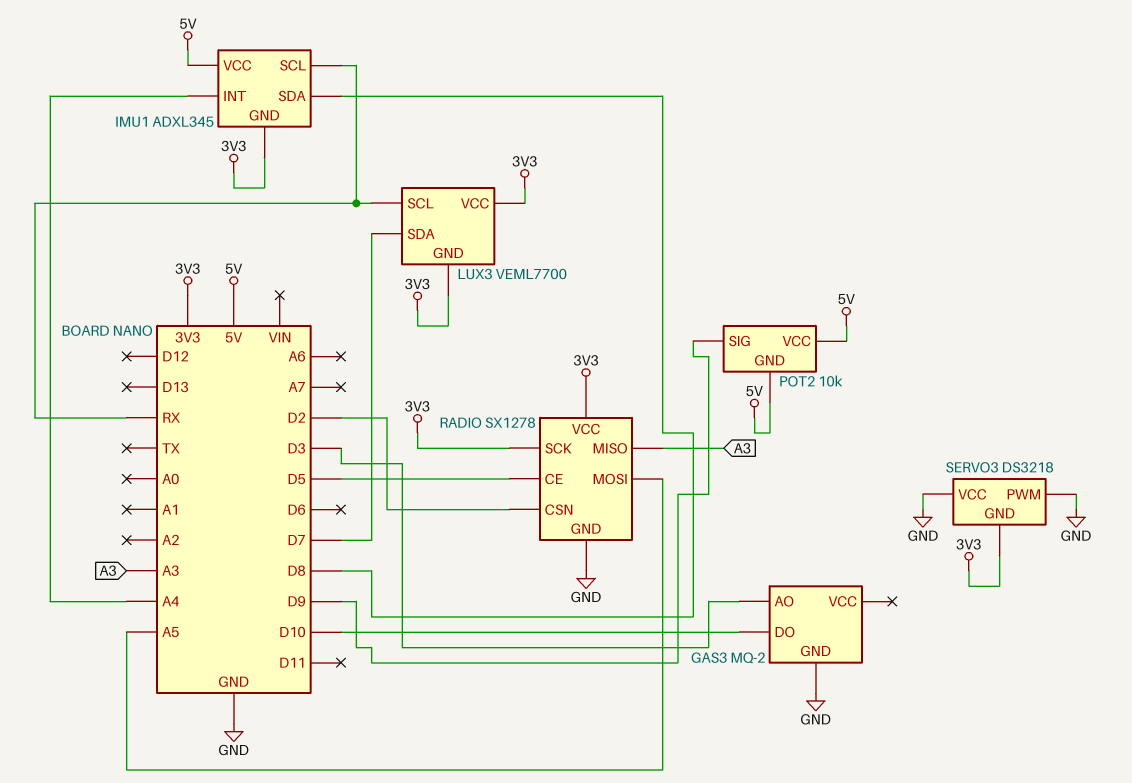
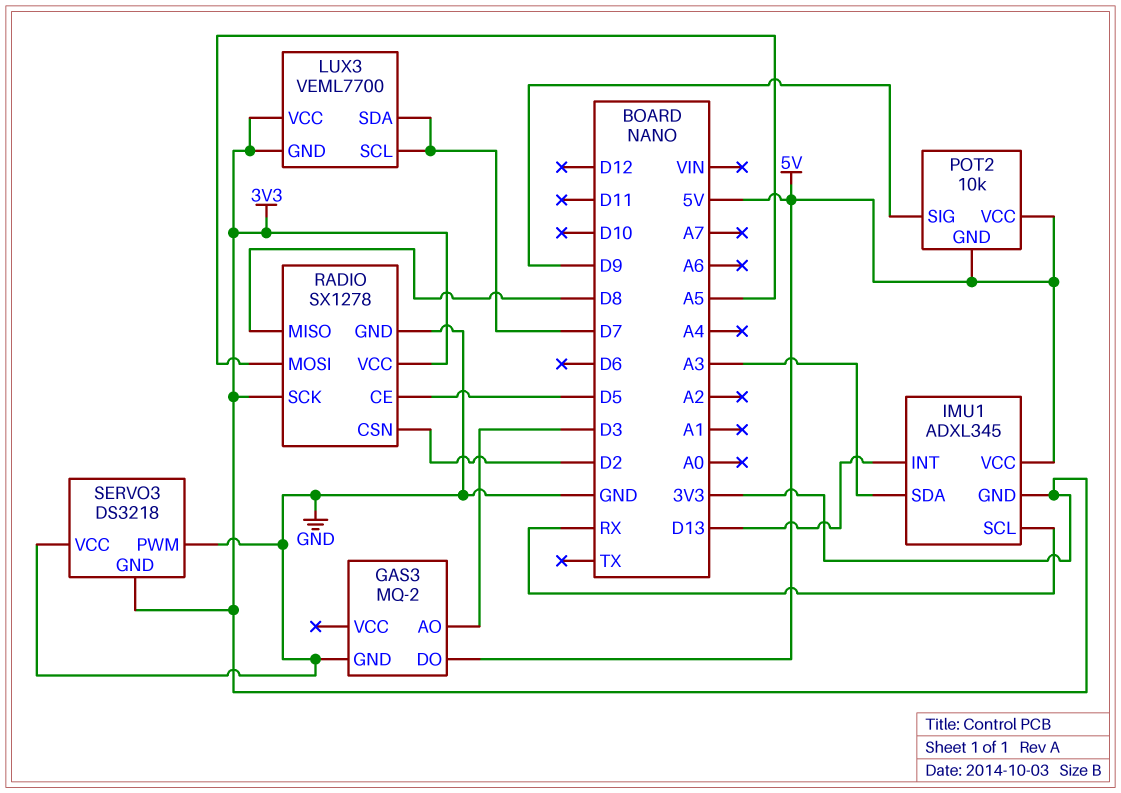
GAS3 pin DO: D10 -> 5V
IMU1 pin INT: A4 -> D13
IMU1 pin SDA: D8 -> A3
LUX3 pin SCL: RX -> D7
RADIO pin MISO: A3 -> D8

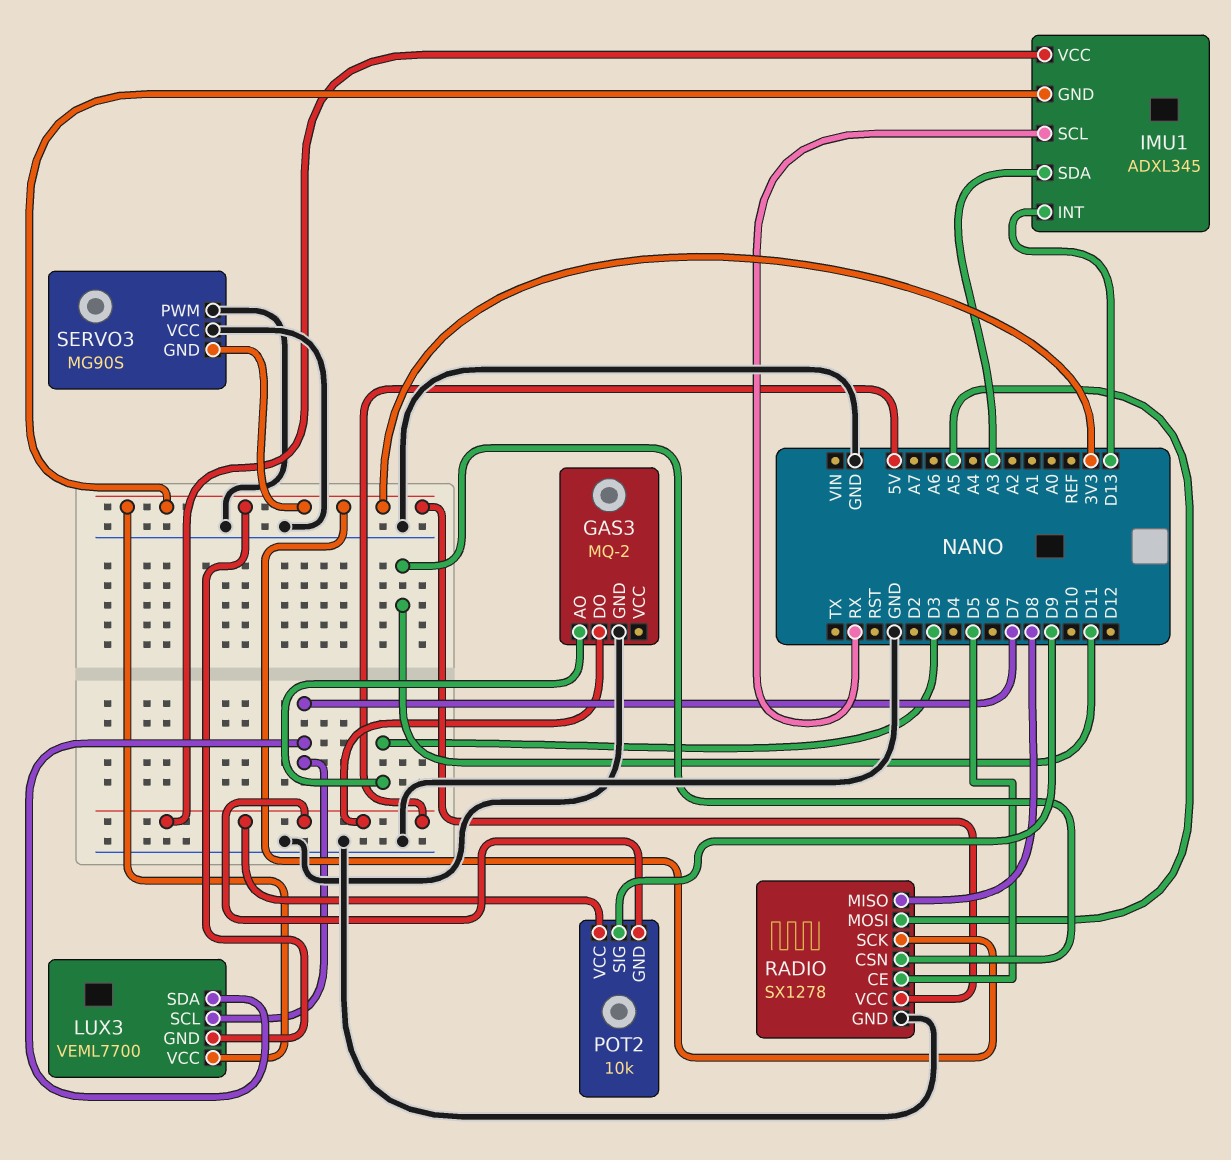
RADIO pin CSN: D2 -> D11
SERVO3: DS3218 -> MG90S

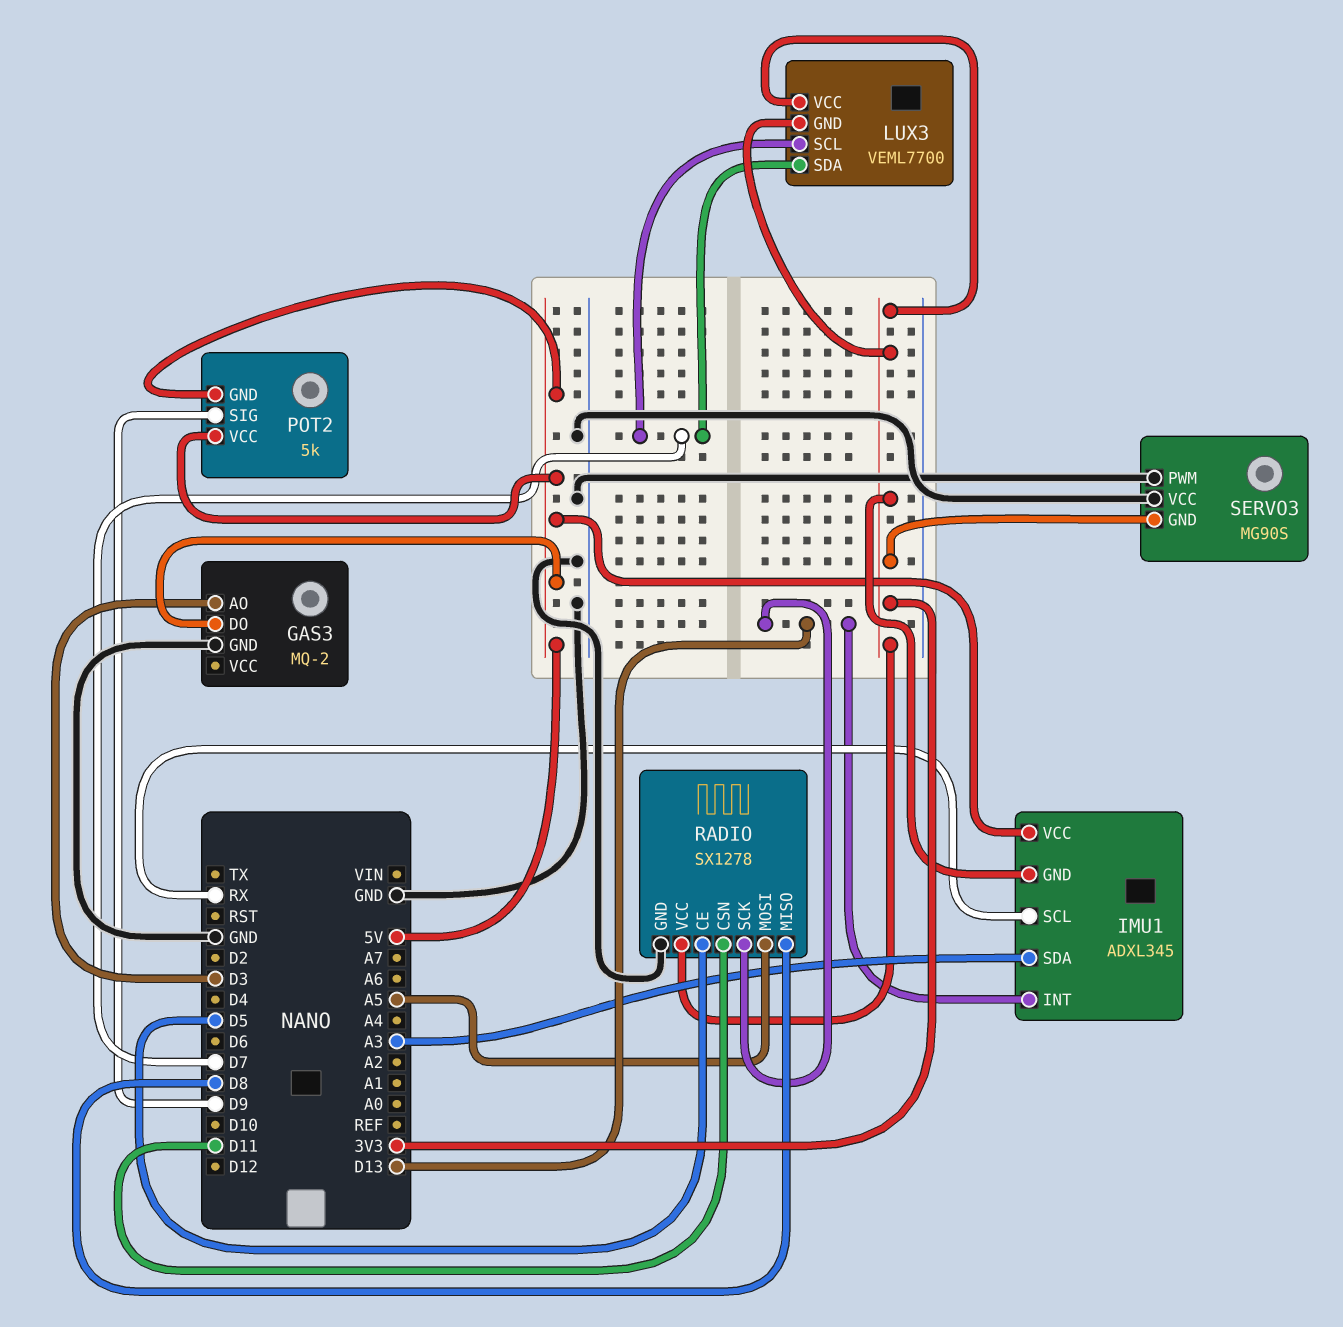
POT2: 10k -> 5k
RADIO pin SCK: 3V3 -> D13

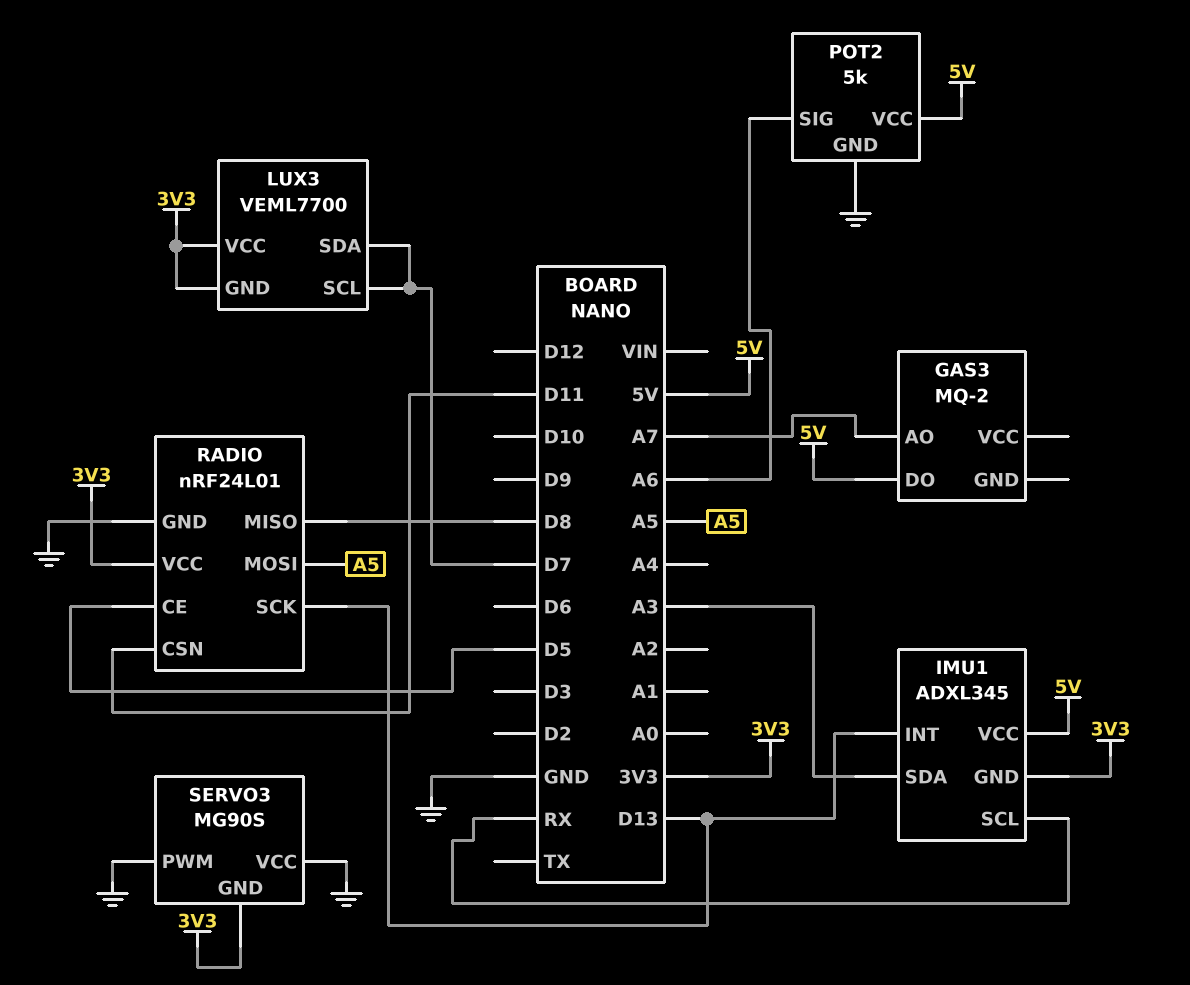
GAS3 pin AO: D3 -> A7
GAS3 pin GND: GND -> none
POT2 pin GND: 5V -> GND
POT2 pin SIG: D9 -> A6
RADIO: SX1278 -> nRF24L01

